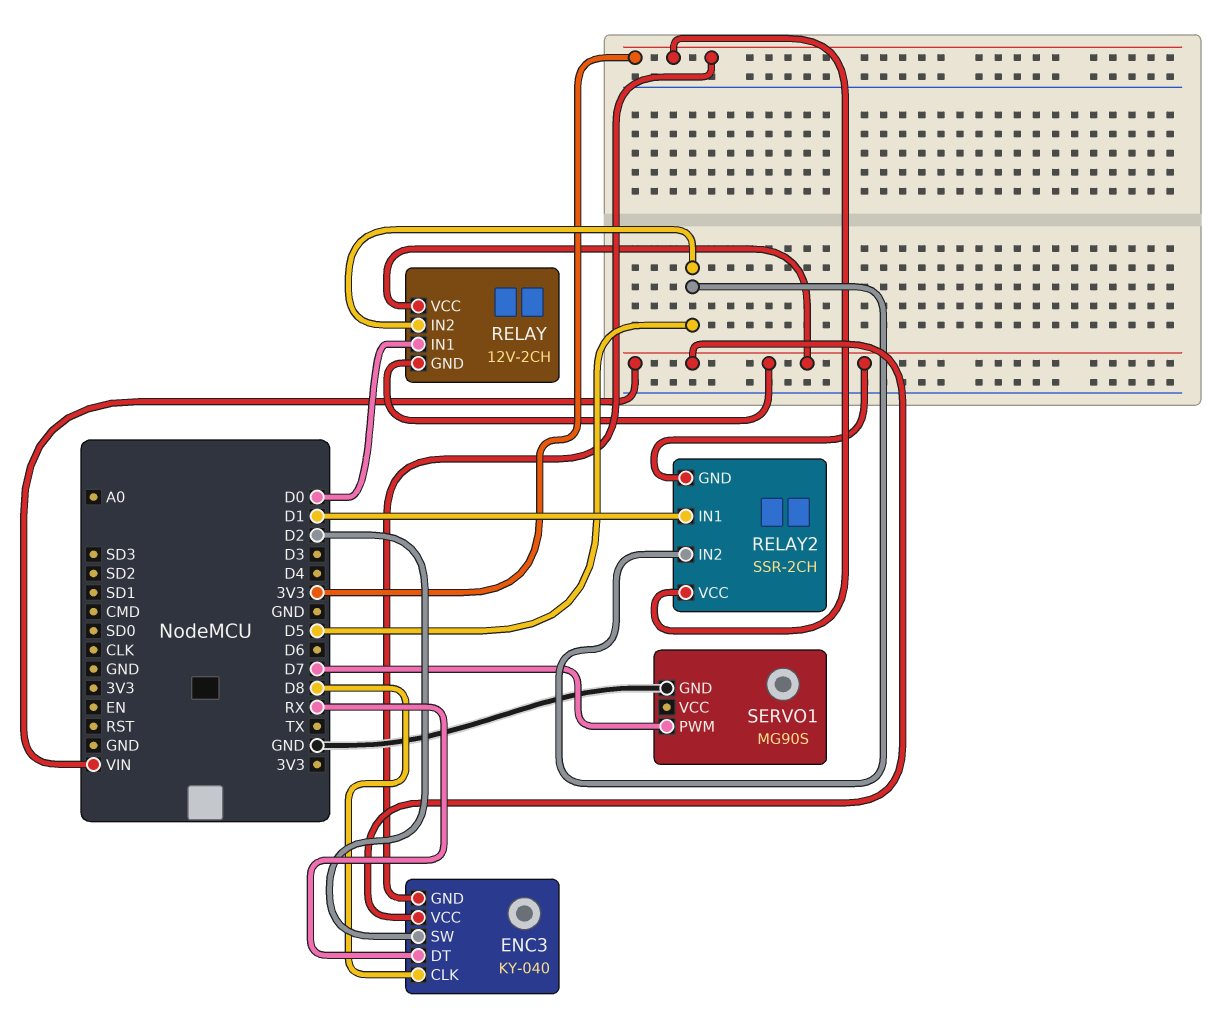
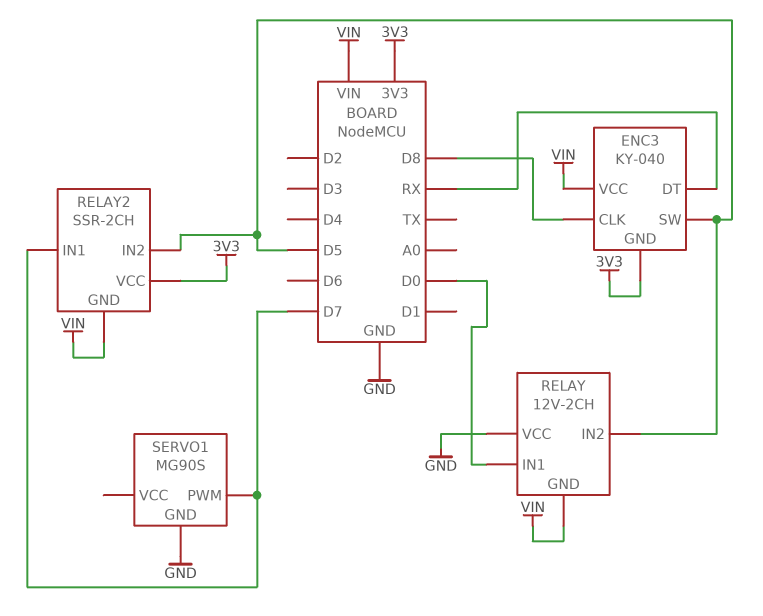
ENC3 pin SW: D2 -> D5
RELAY pin VCC: VIN -> GND
RELAY2 pin IN1: D1 -> D7

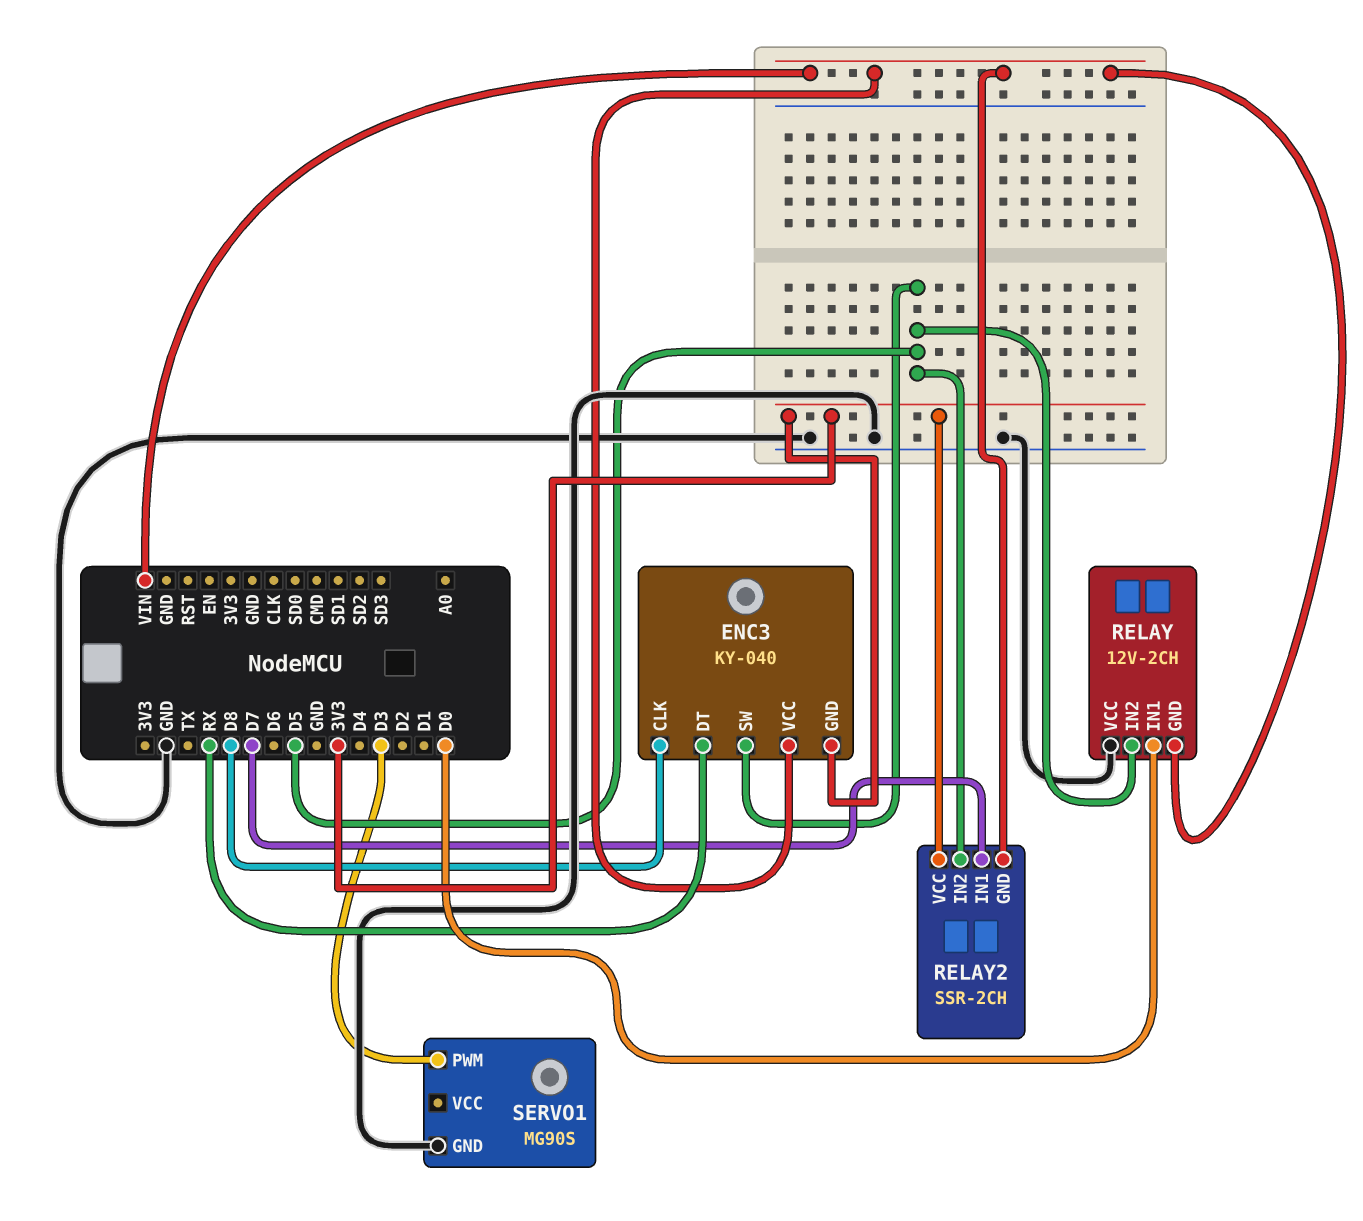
SERVO1 pin PWM: D7 -> D3

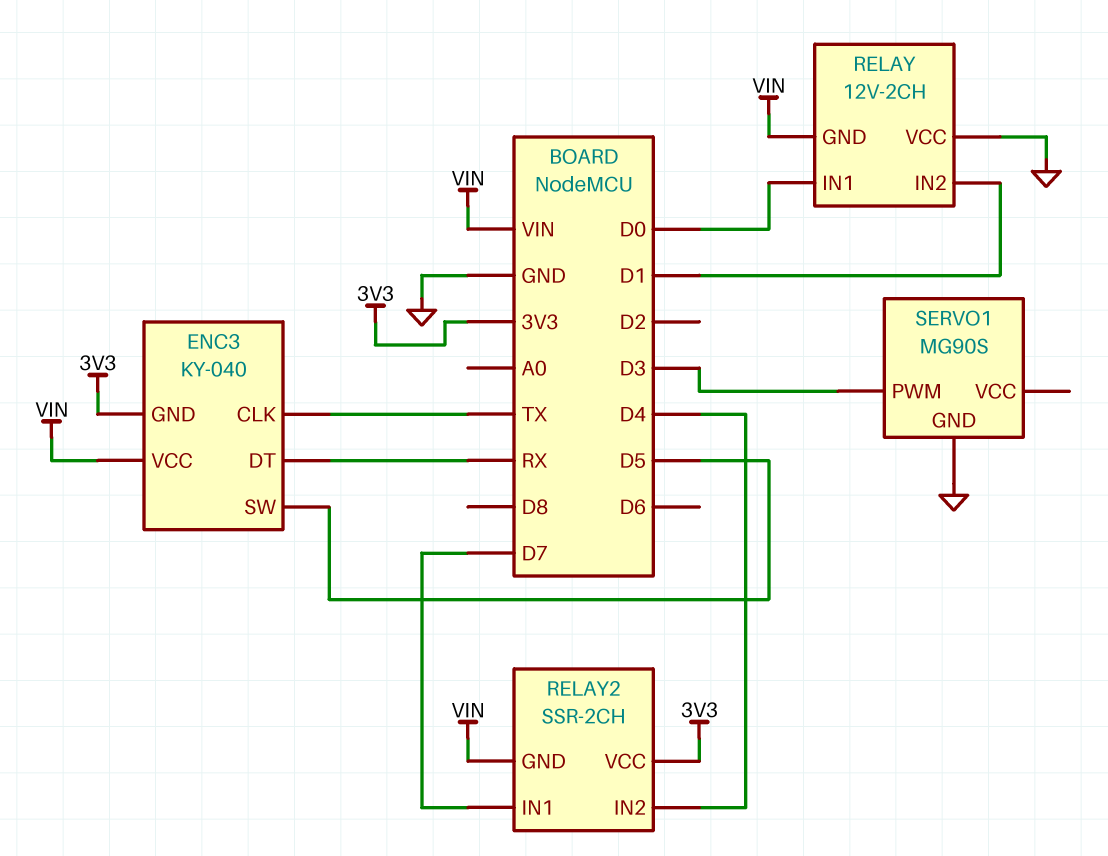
ENC3 pin CLK: D8 -> TX
RELAY pin IN2: D5 -> D1
RELAY2 pin IN2: D5 -> D4

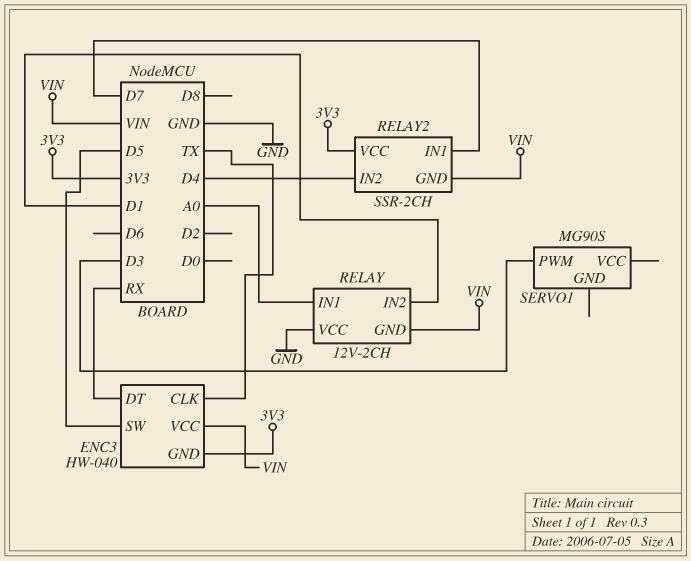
ENC3: KY-040 -> HW-040
RELAY pin IN1: D0 -> A0
SERVO1 pin GND: GND -> none

